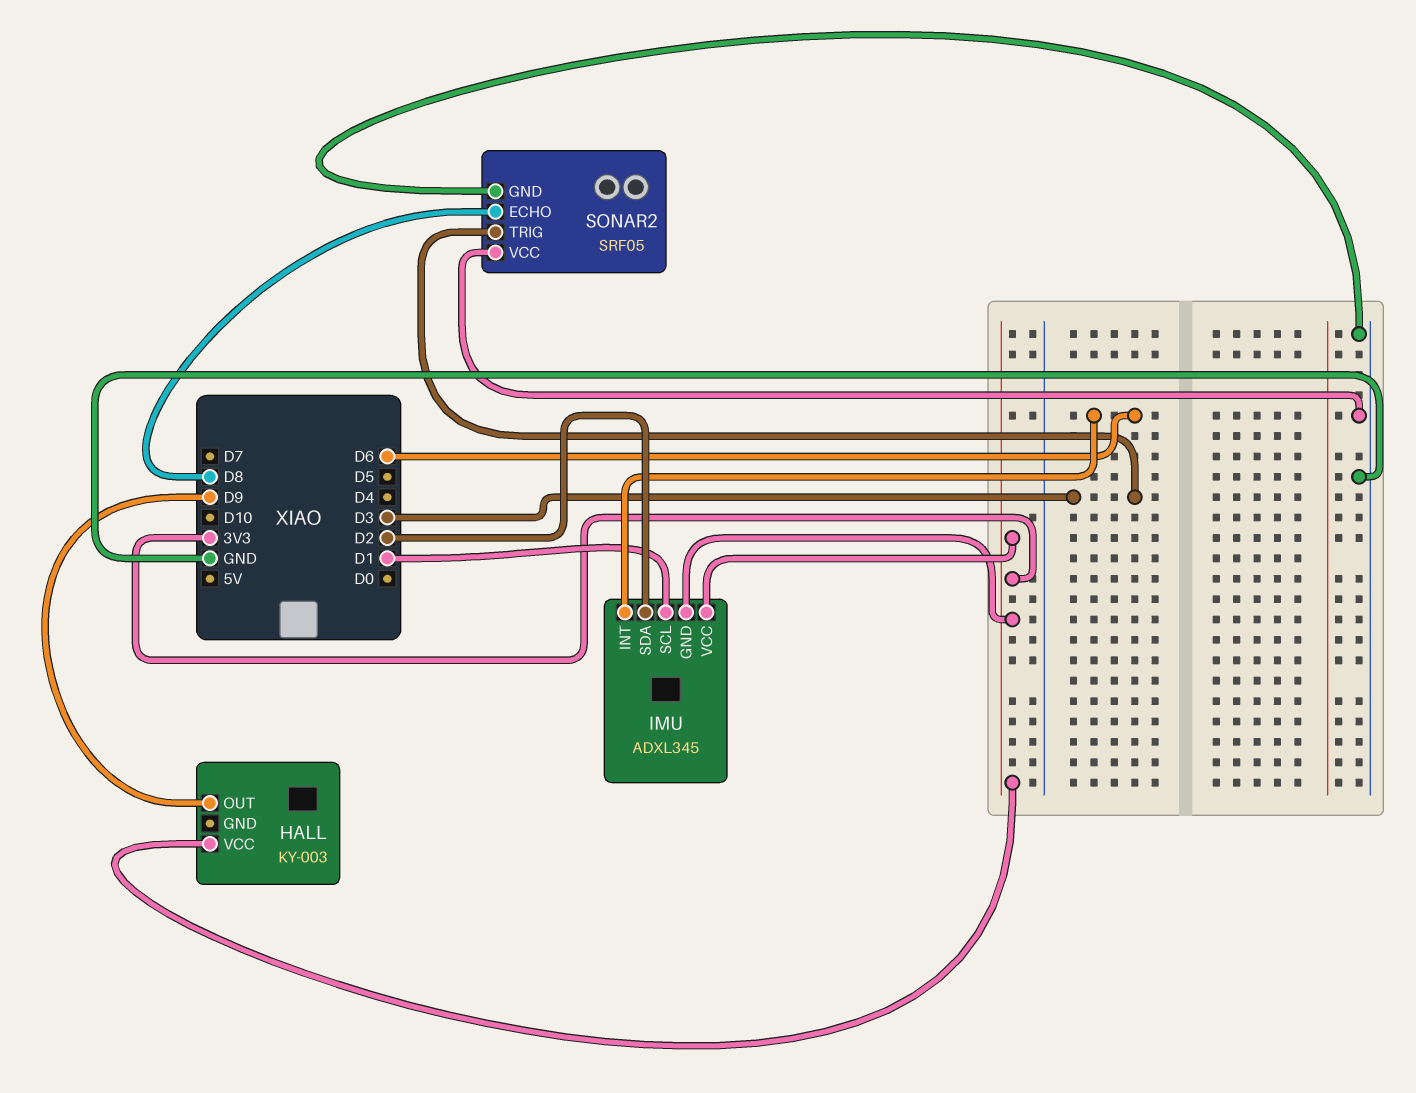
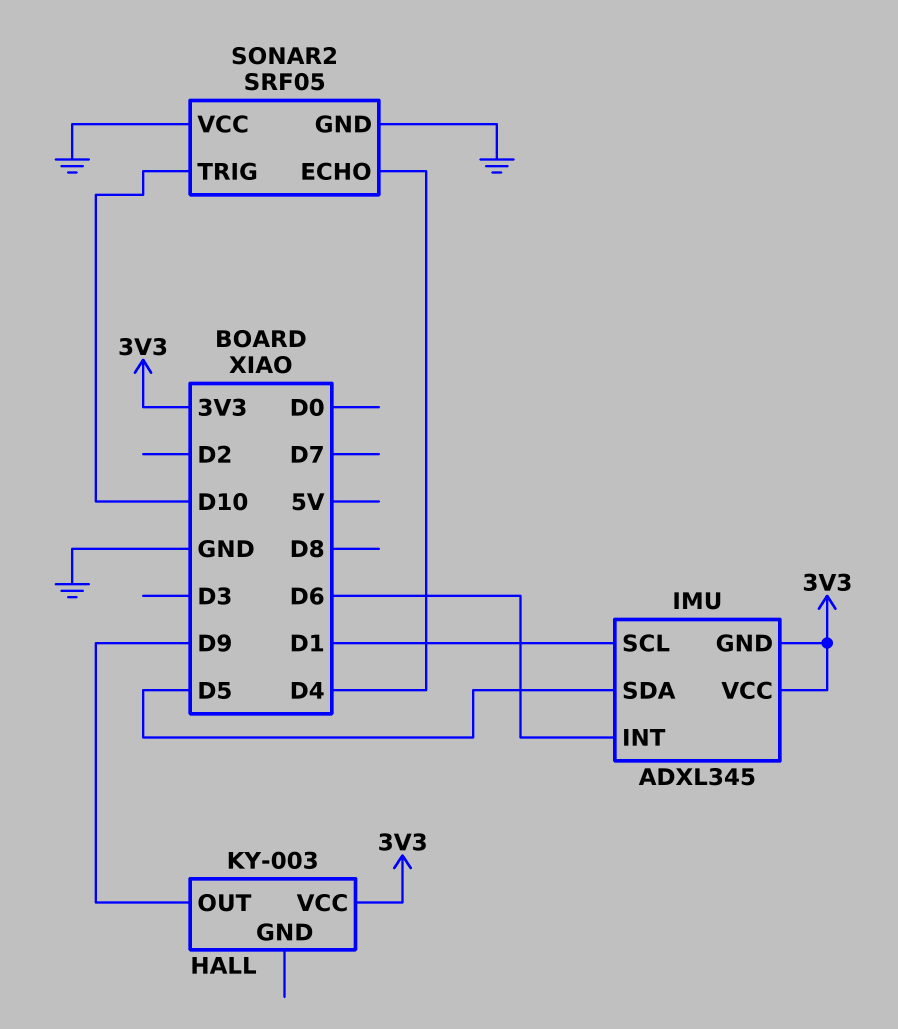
IMU pin SDA: D2 -> D5
SONAR2 pin ECHO: D8 -> D4
SONAR2 pin TRIG: D3 -> D10

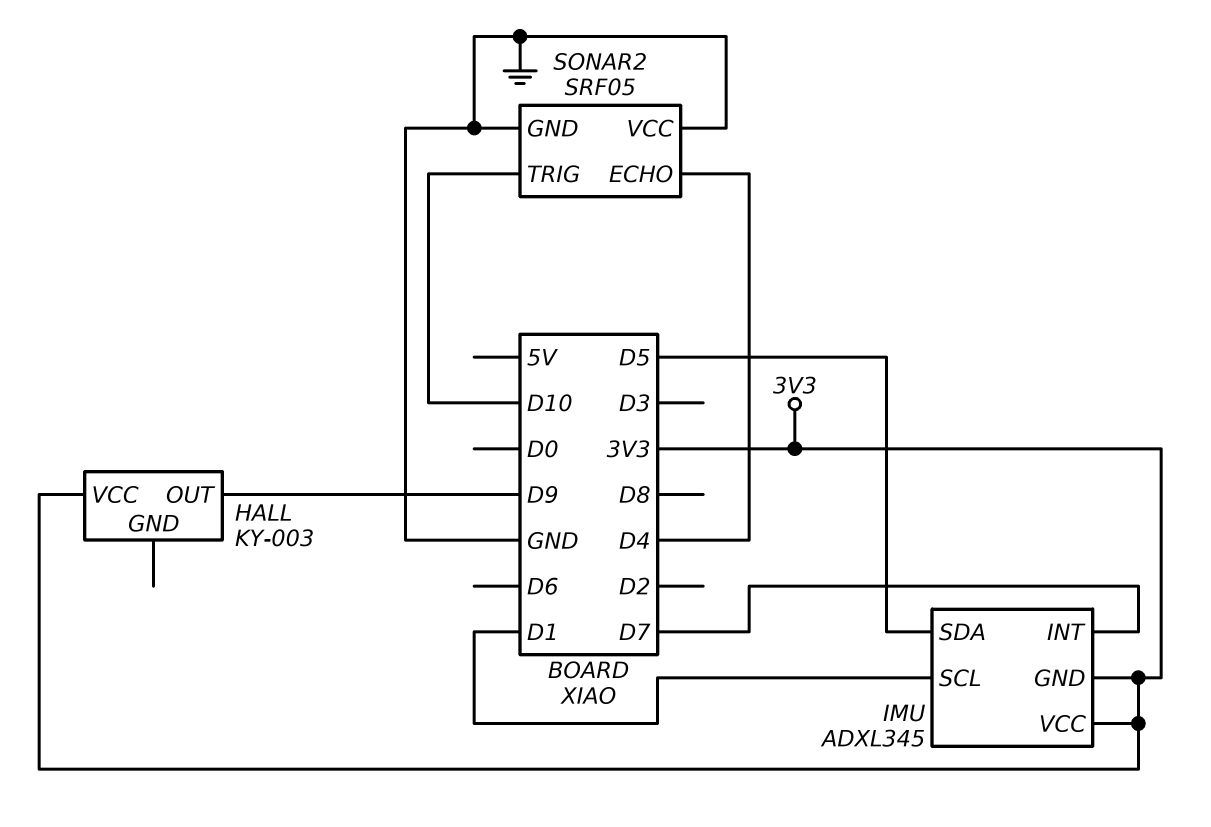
IMU pin INT: D6 -> D7

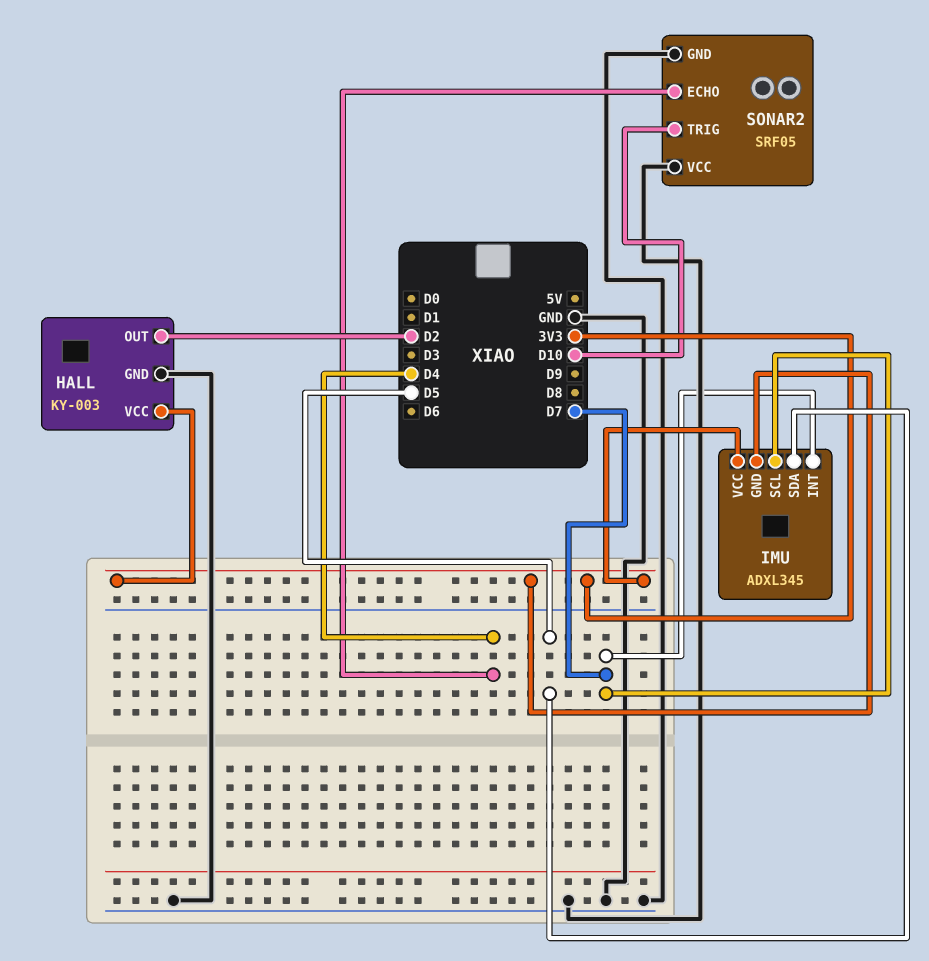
HALL pin GND: none -> GND
HALL pin OUT: D9 -> D2
IMU pin SCL: D1 -> D7

